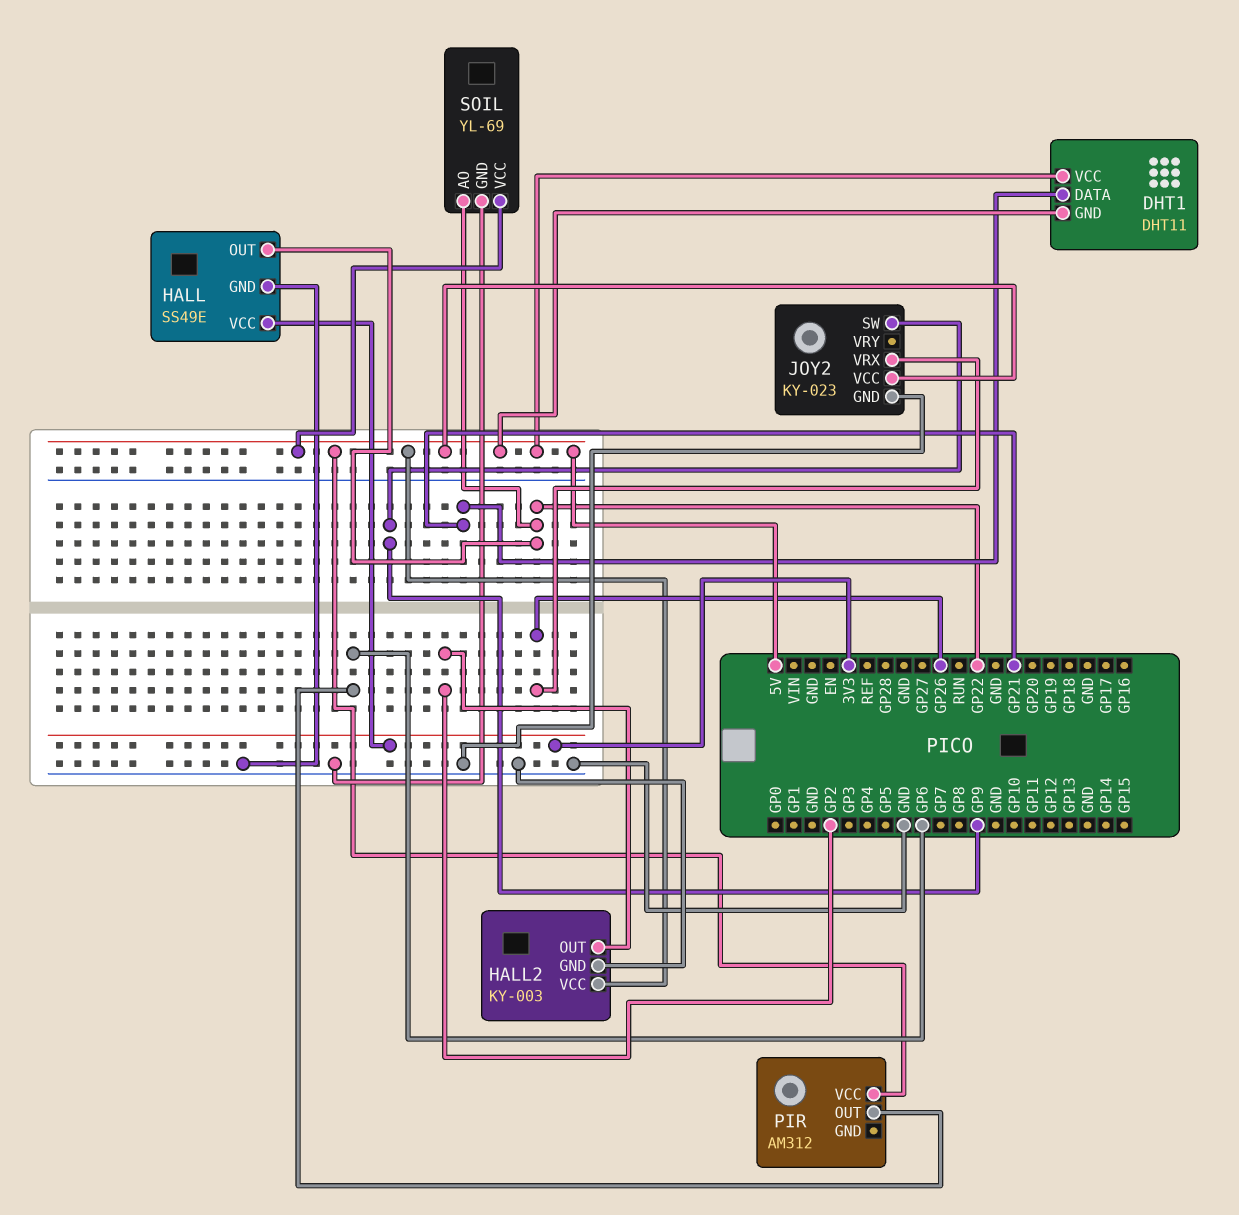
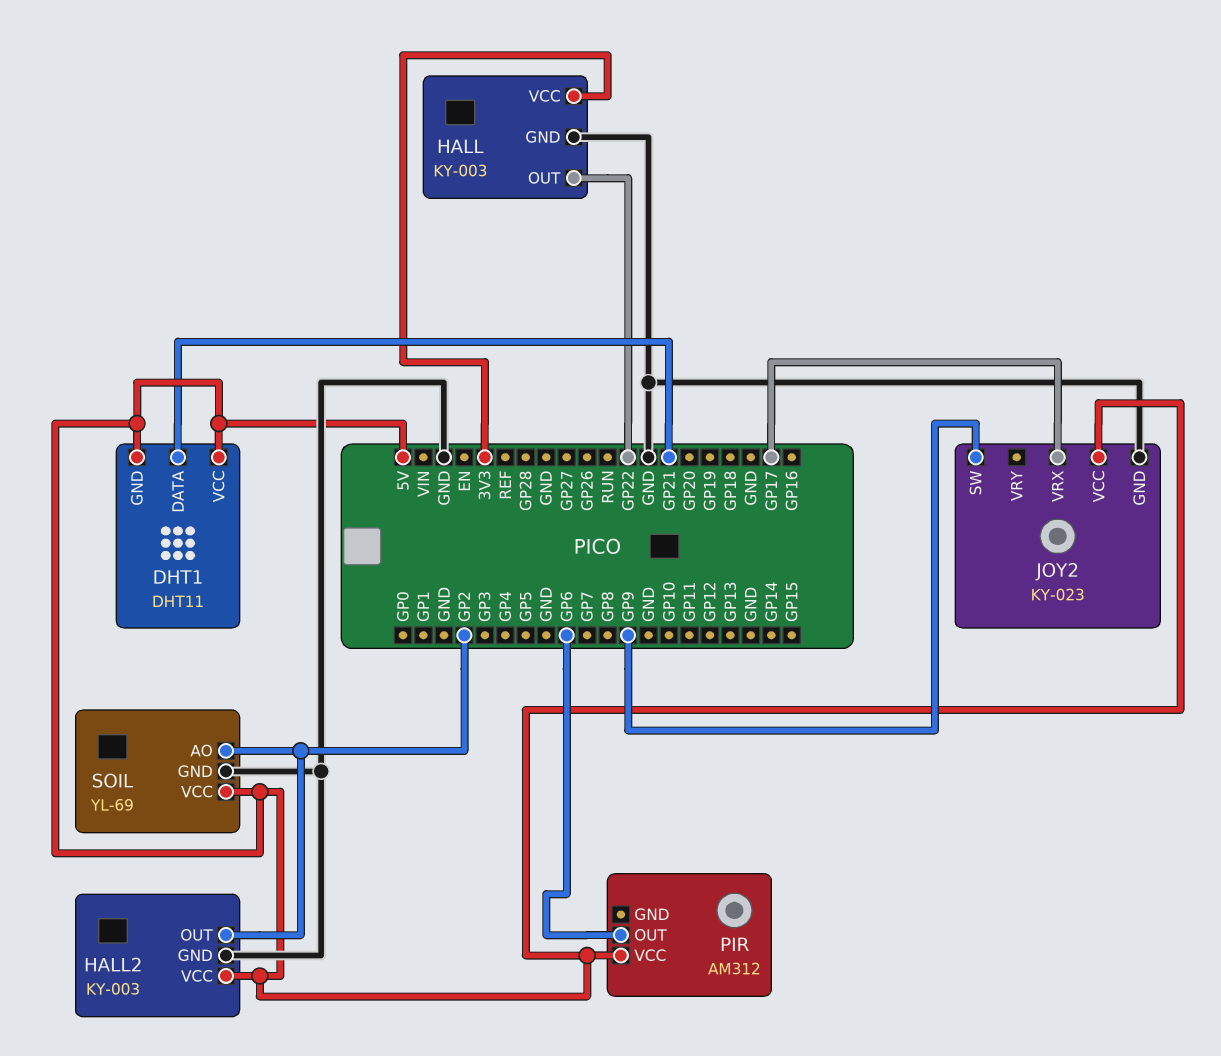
HALL: SS49E -> KY-003
JOY2 pin VRX: GP26 -> GP17
SOIL pin AO: GP22 -> GP2

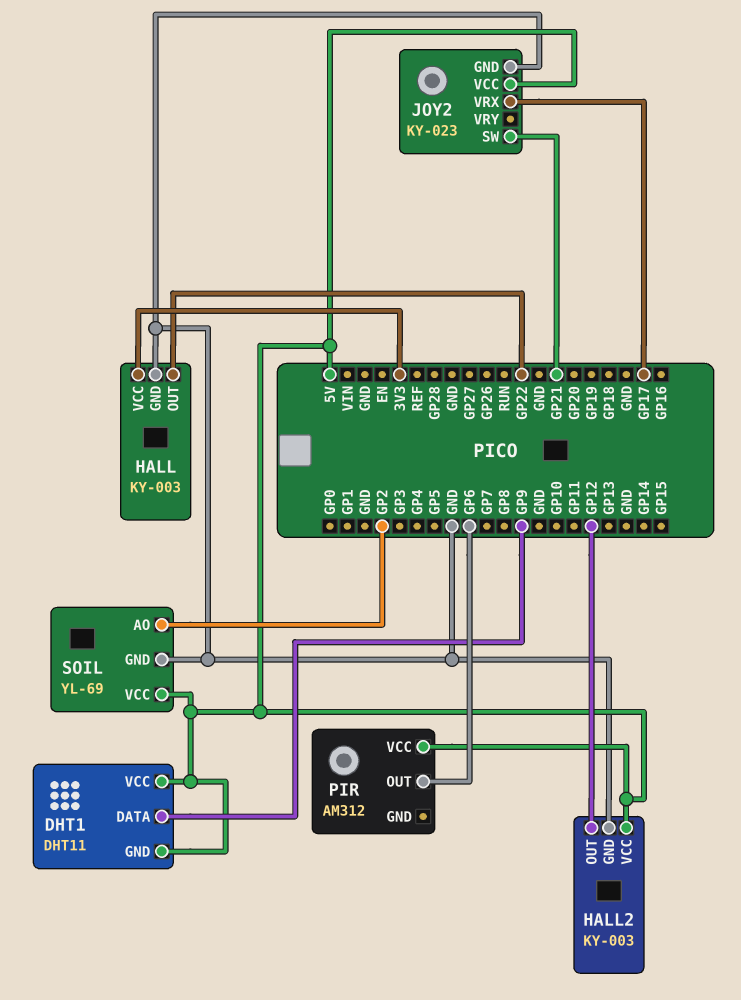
DHT1 pin DATA: GP21 -> GP9
HALL2 pin OUT: GP2 -> GP12
JOY2 pin SW: GP9 -> GP21

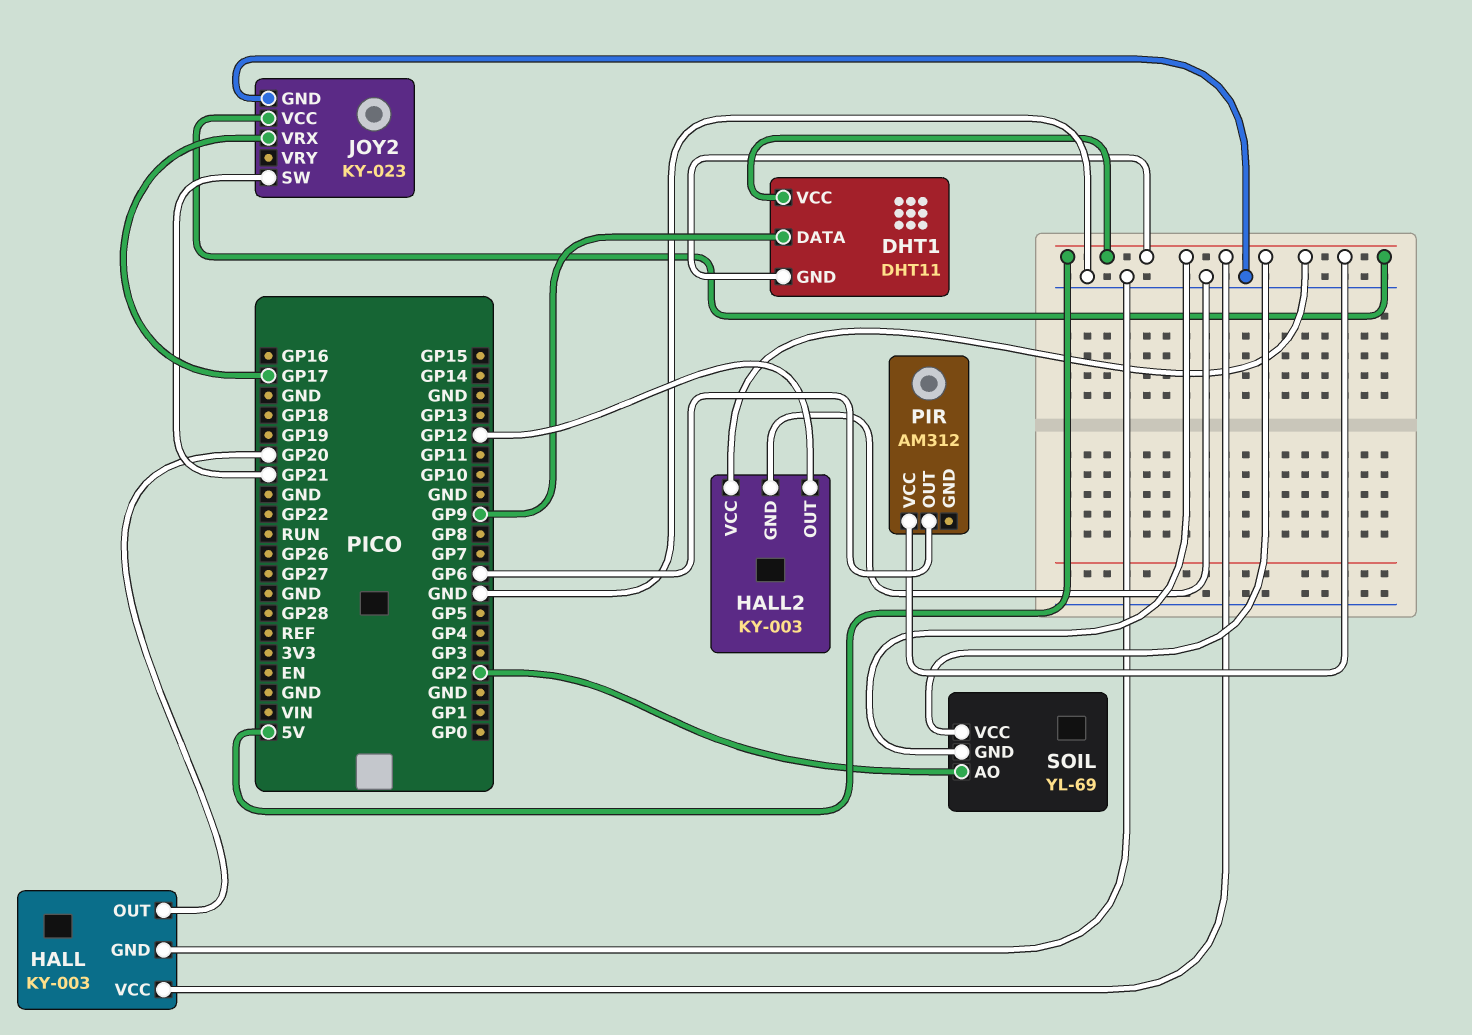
HALL pin OUT: GP22 -> GP20
HALL pin VCC: 3V3 -> 5V
SOIL pin GND: GND -> 5V

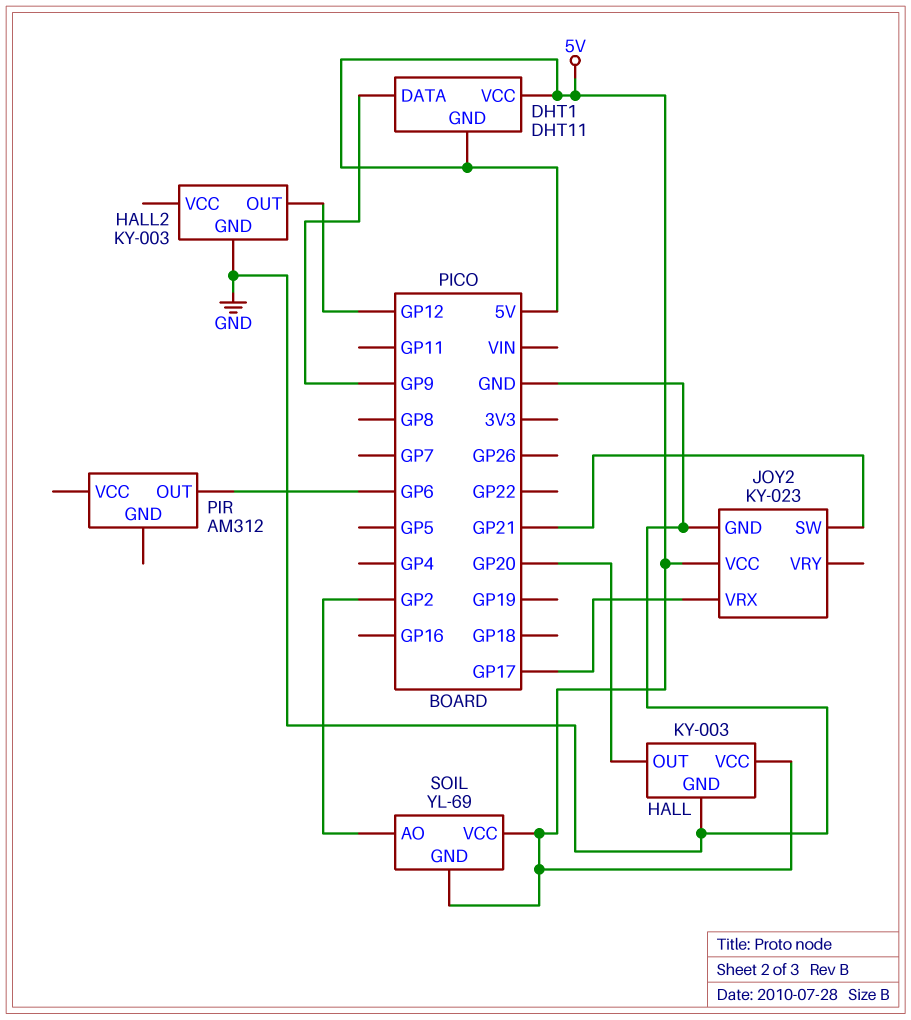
HALL2 pin VCC: 5V -> none
PIR pin VCC: 5V -> none

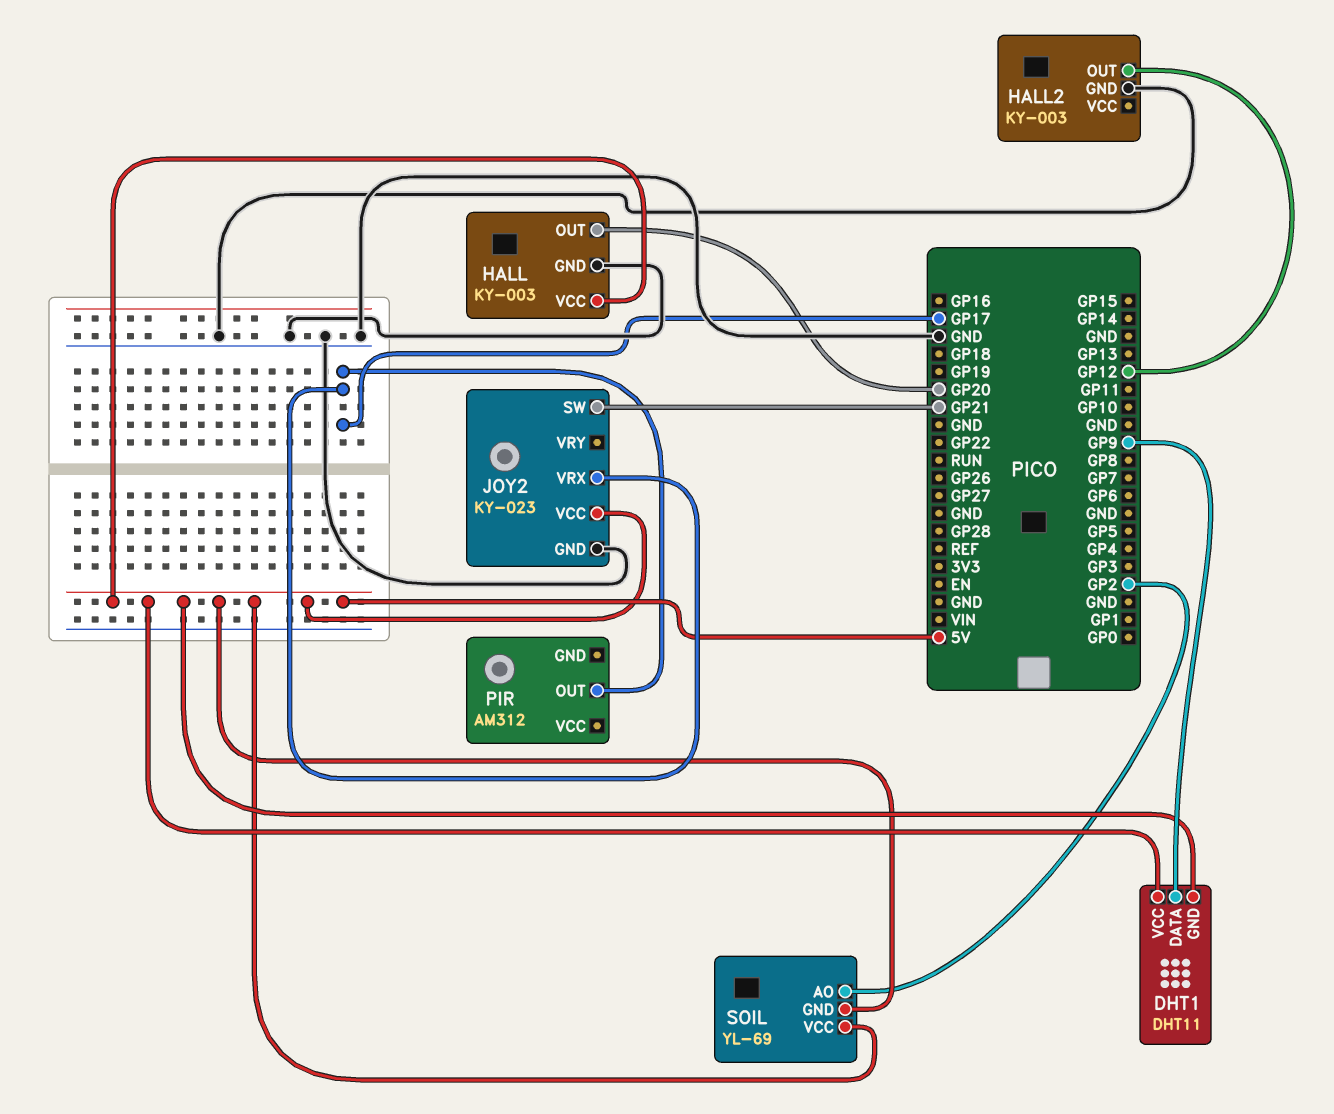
PIR pin OUT: GP6 -> GP17

